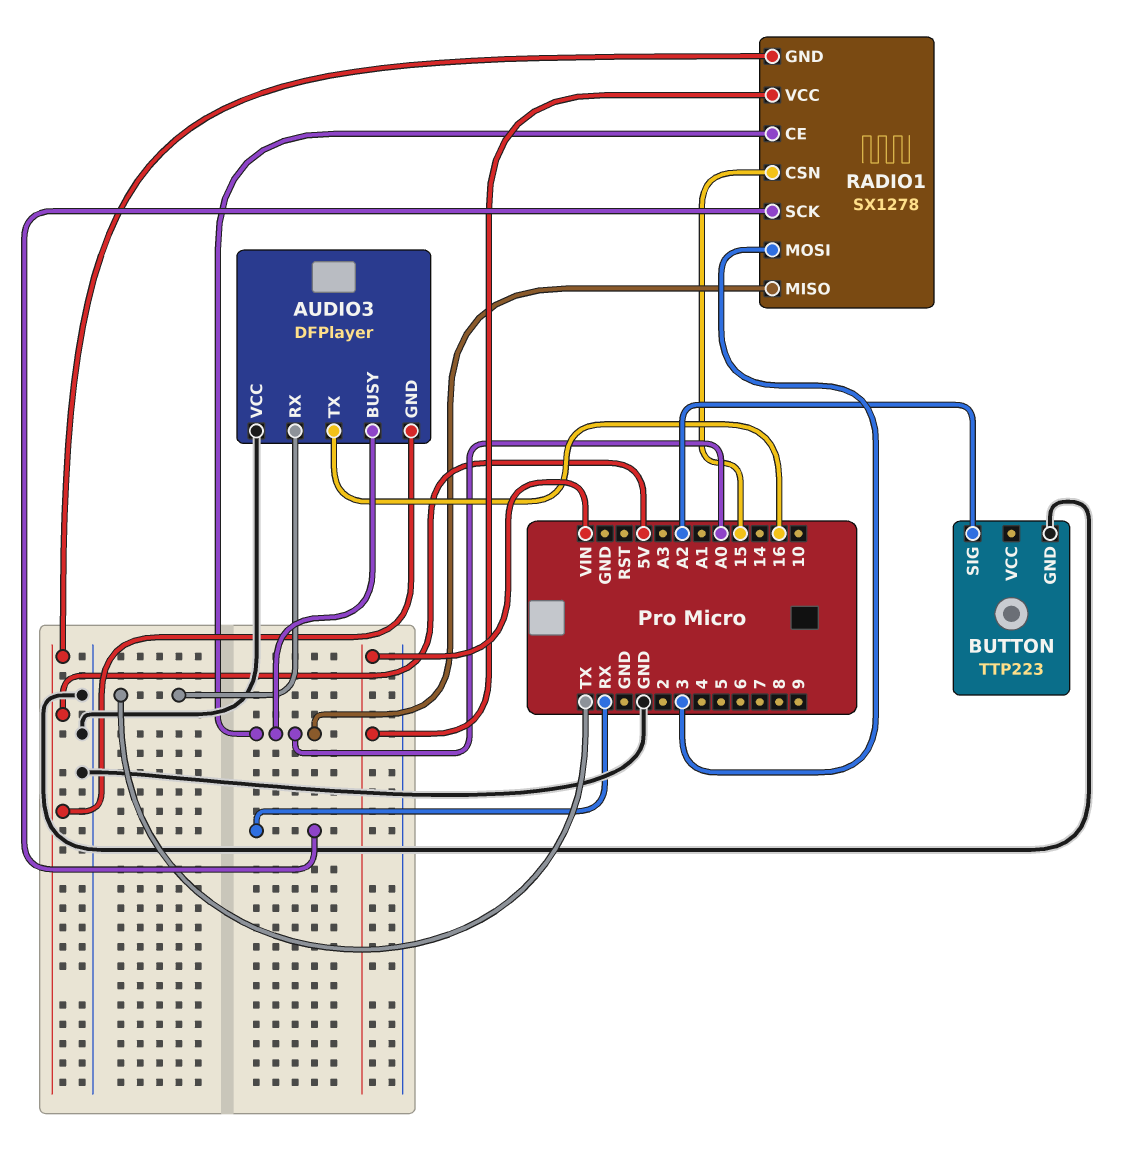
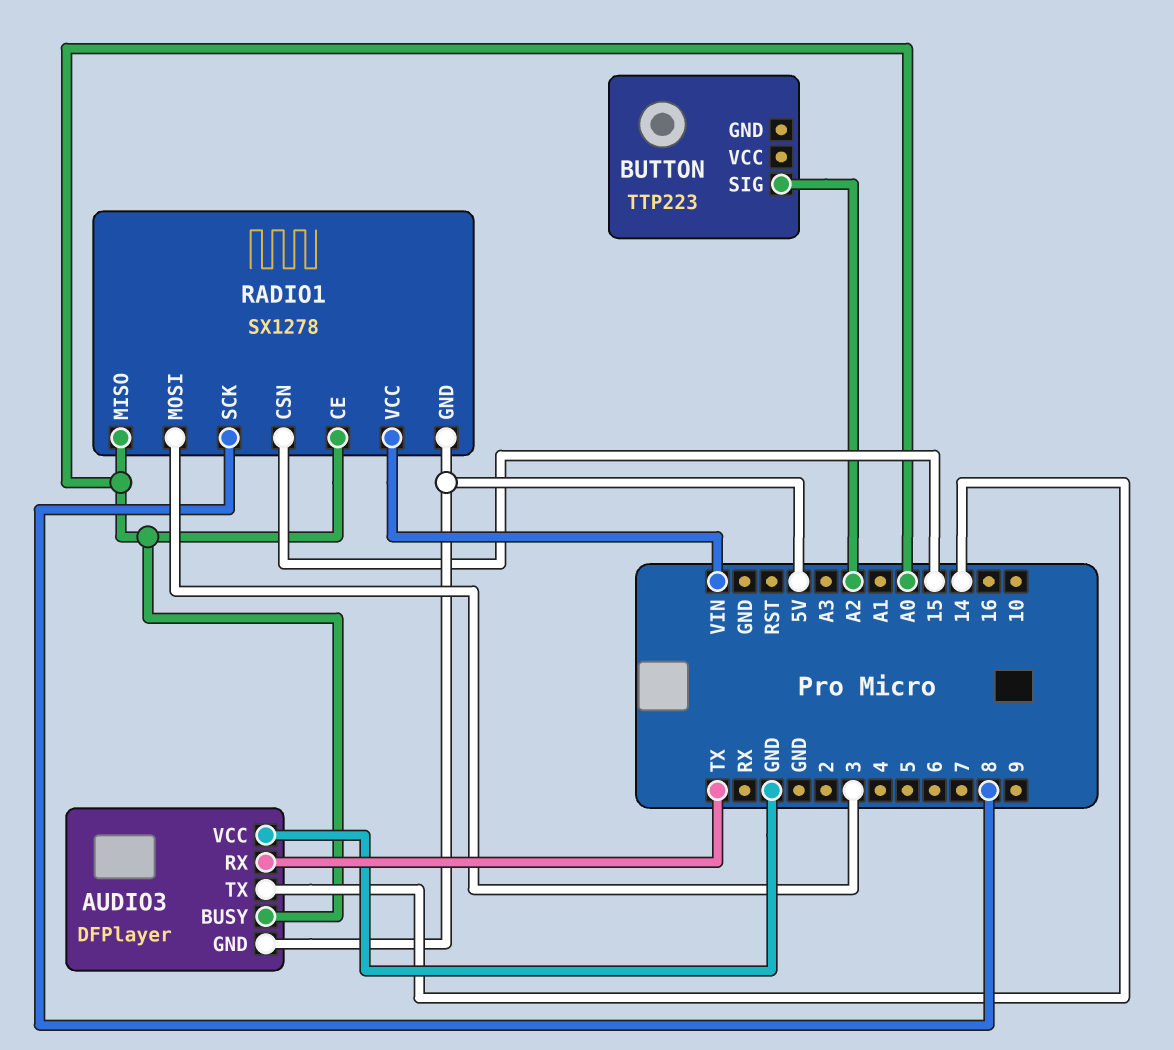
AUDIO3 pin TX: 16 -> 14
BUTTON pin GND: GND -> none
RADIO1 pin SCK: RX -> 8

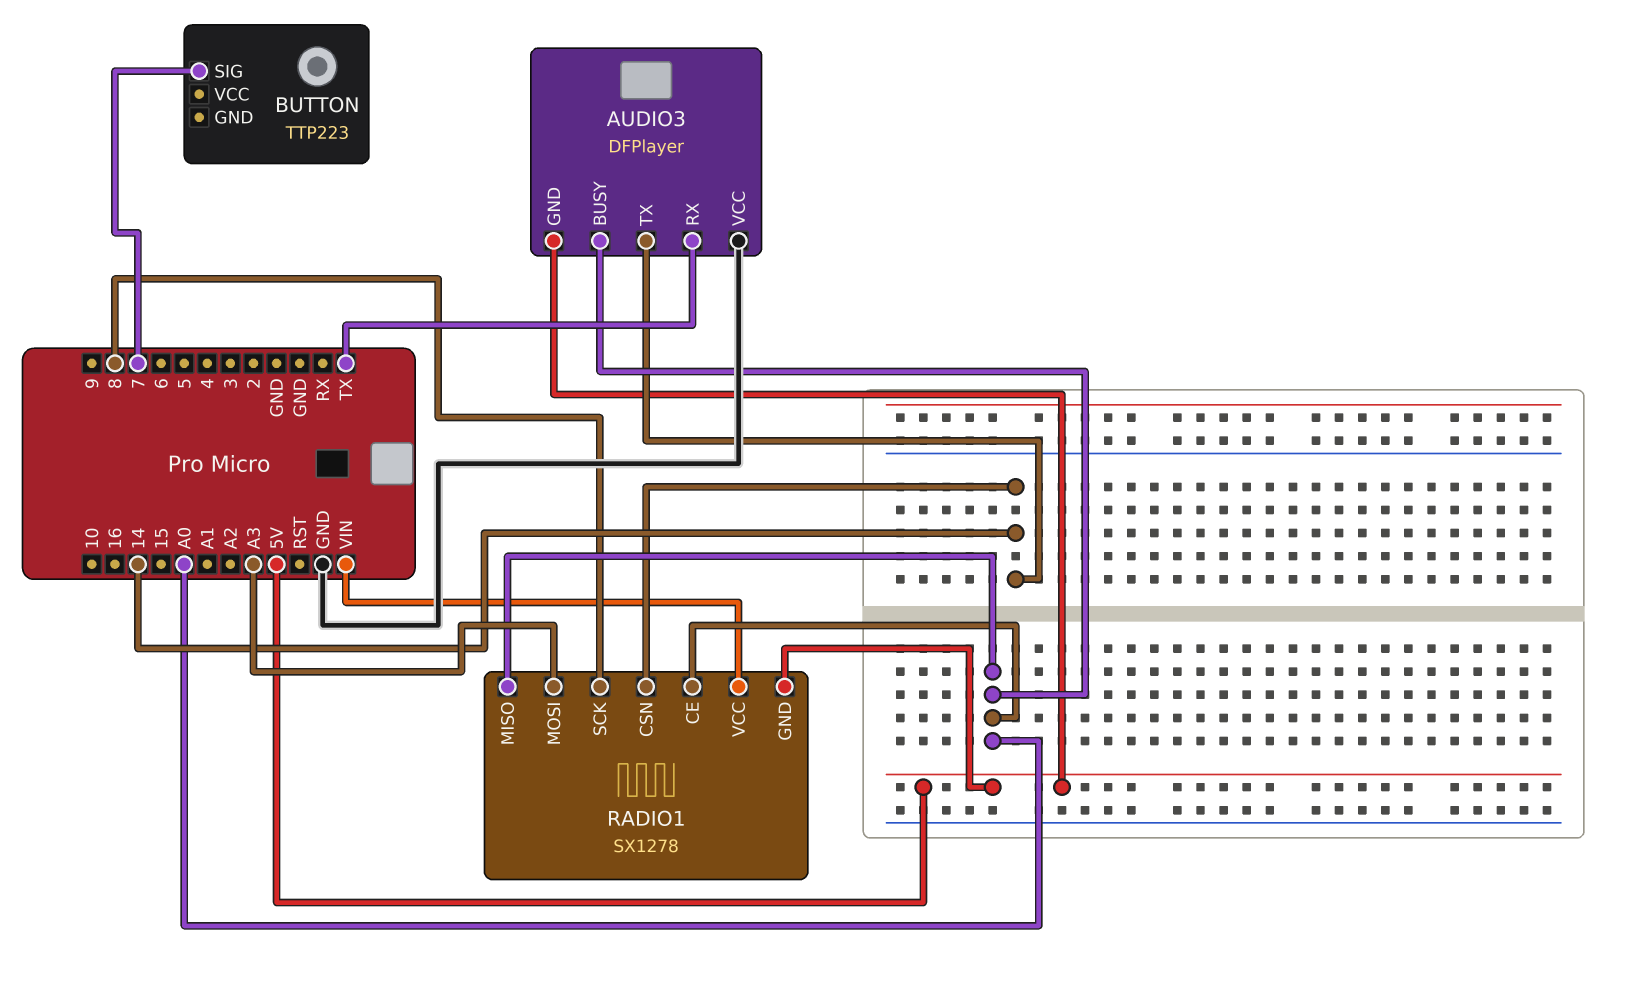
BUTTON pin SIG: A2 -> 7
RADIO1 pin CSN: 15 -> 14
RADIO1 pin MOSI: 3 -> A3

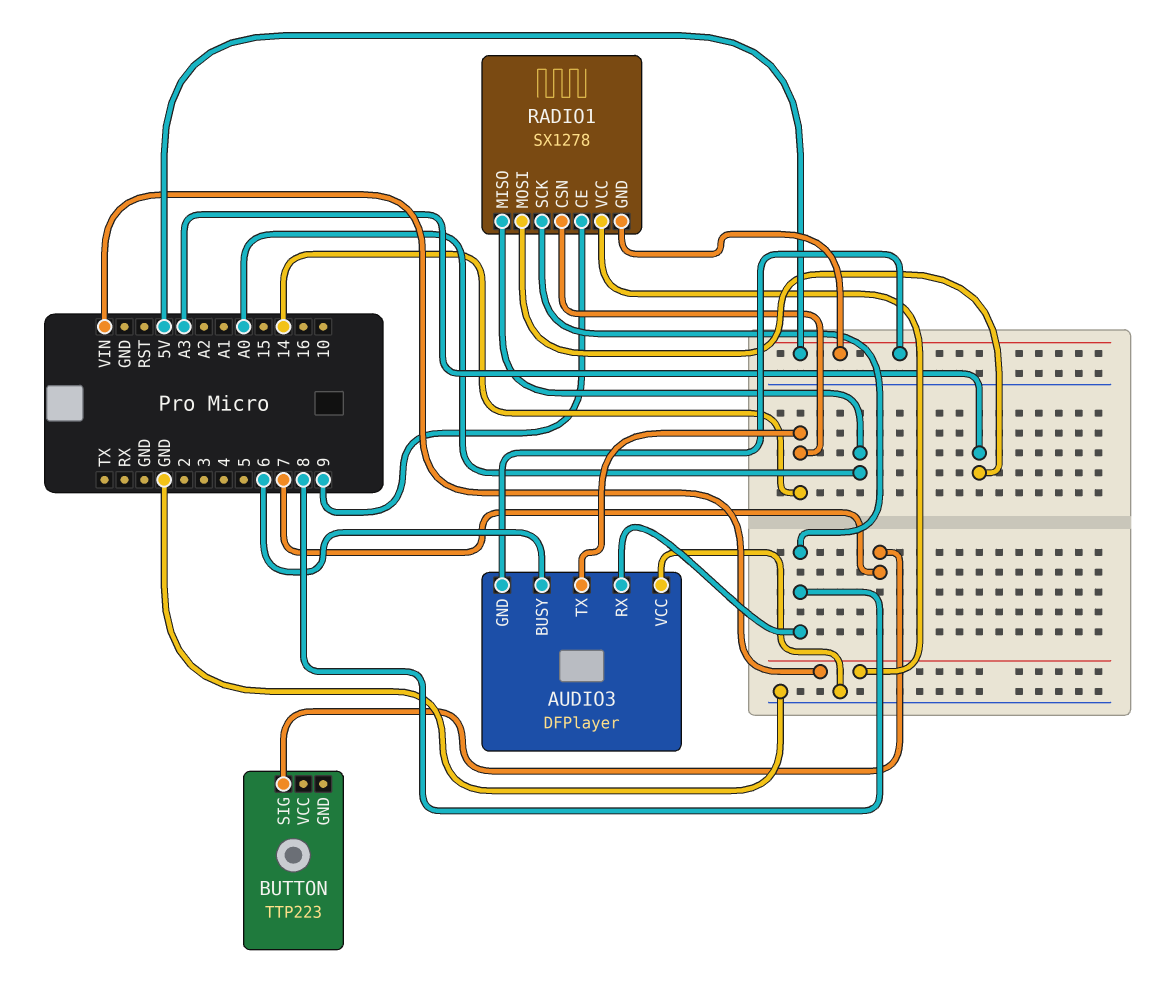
AUDIO3 pin BUSY: A0 -> 6
AUDIO3 pin RX: TX -> 8
RADIO1 pin CE: A0 -> 9

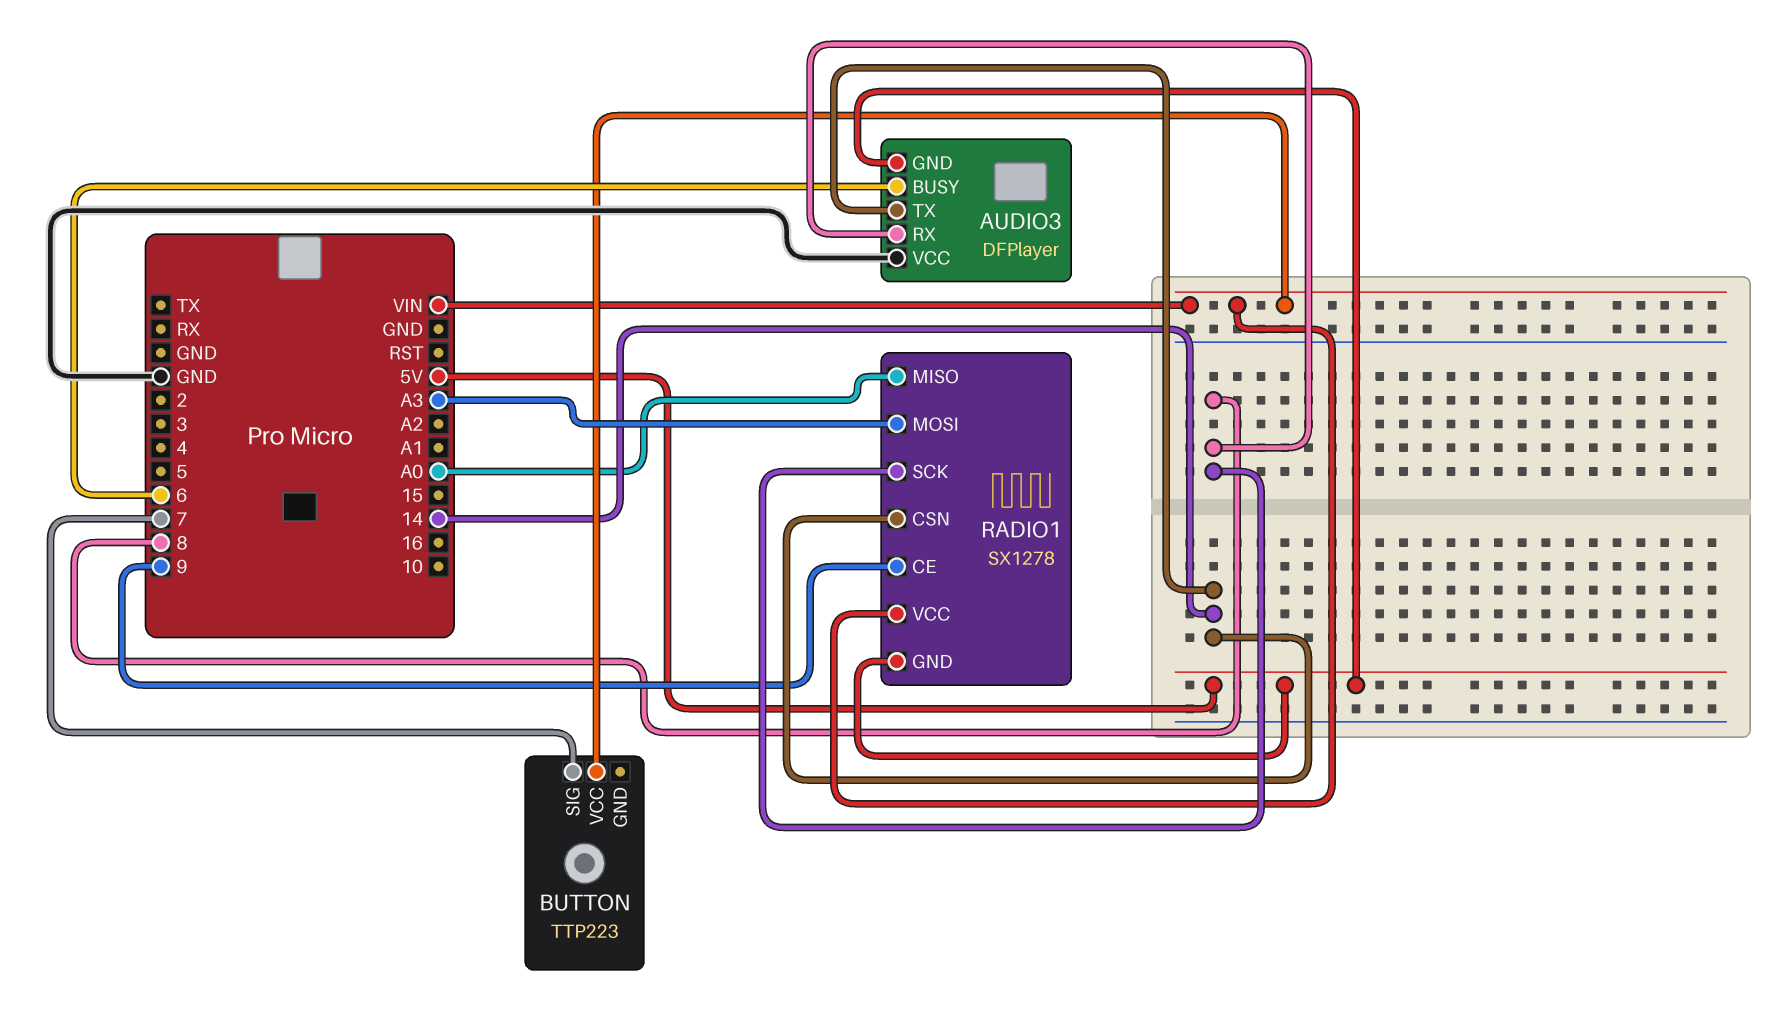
BUTTON pin VCC: none -> VIN

